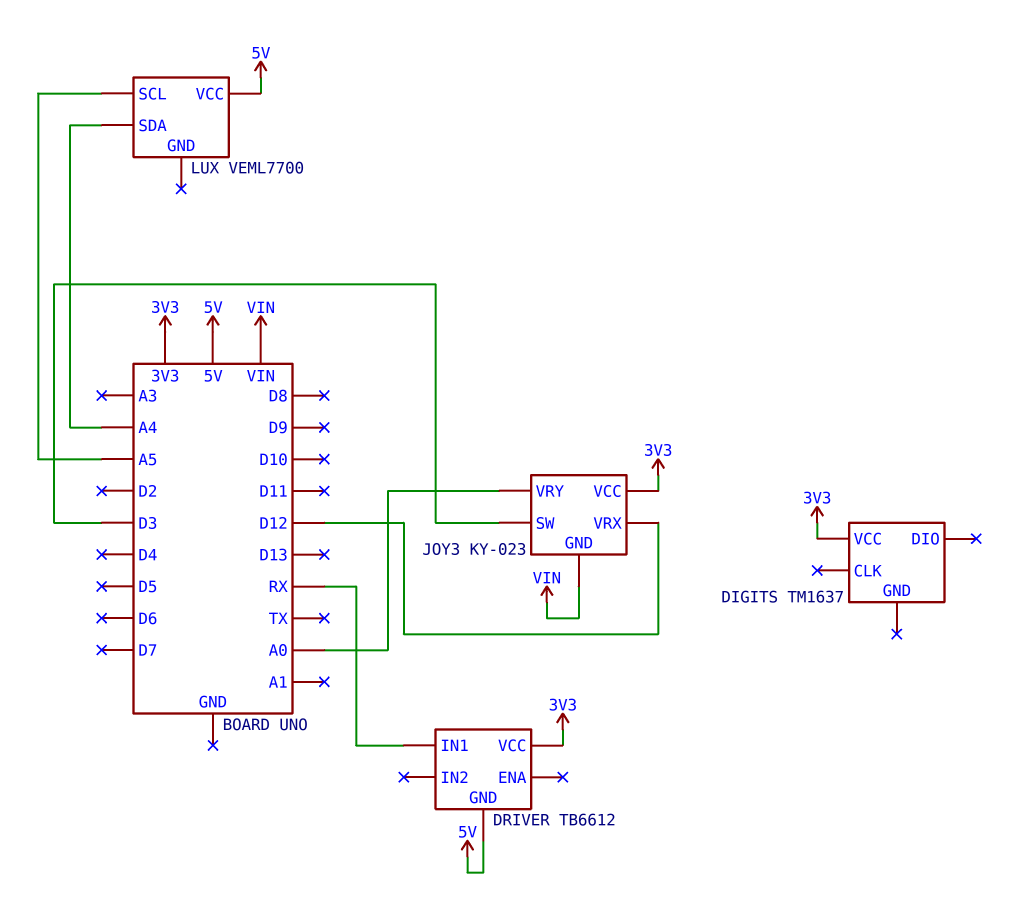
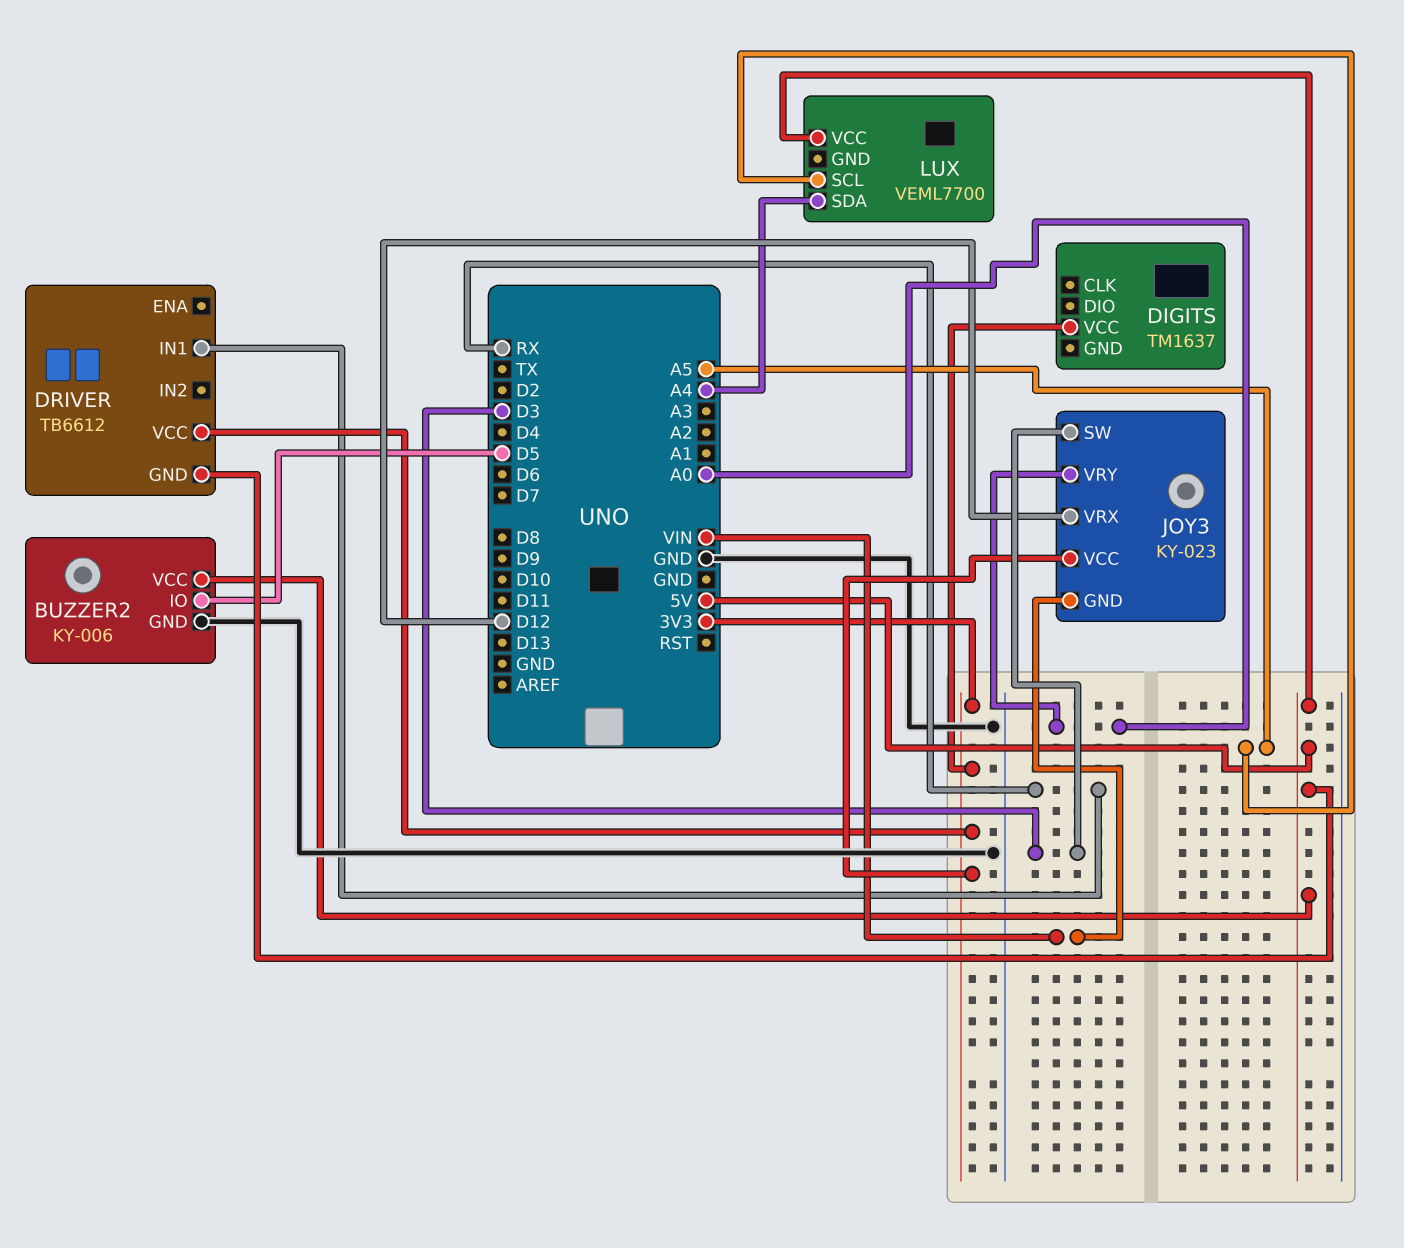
BUZZER2: none -> KY-006
BUZZER2 pin GND: none -> GND
BUZZER2 pin IO: none -> D5
BUZZER2 pin VCC: none -> 5V

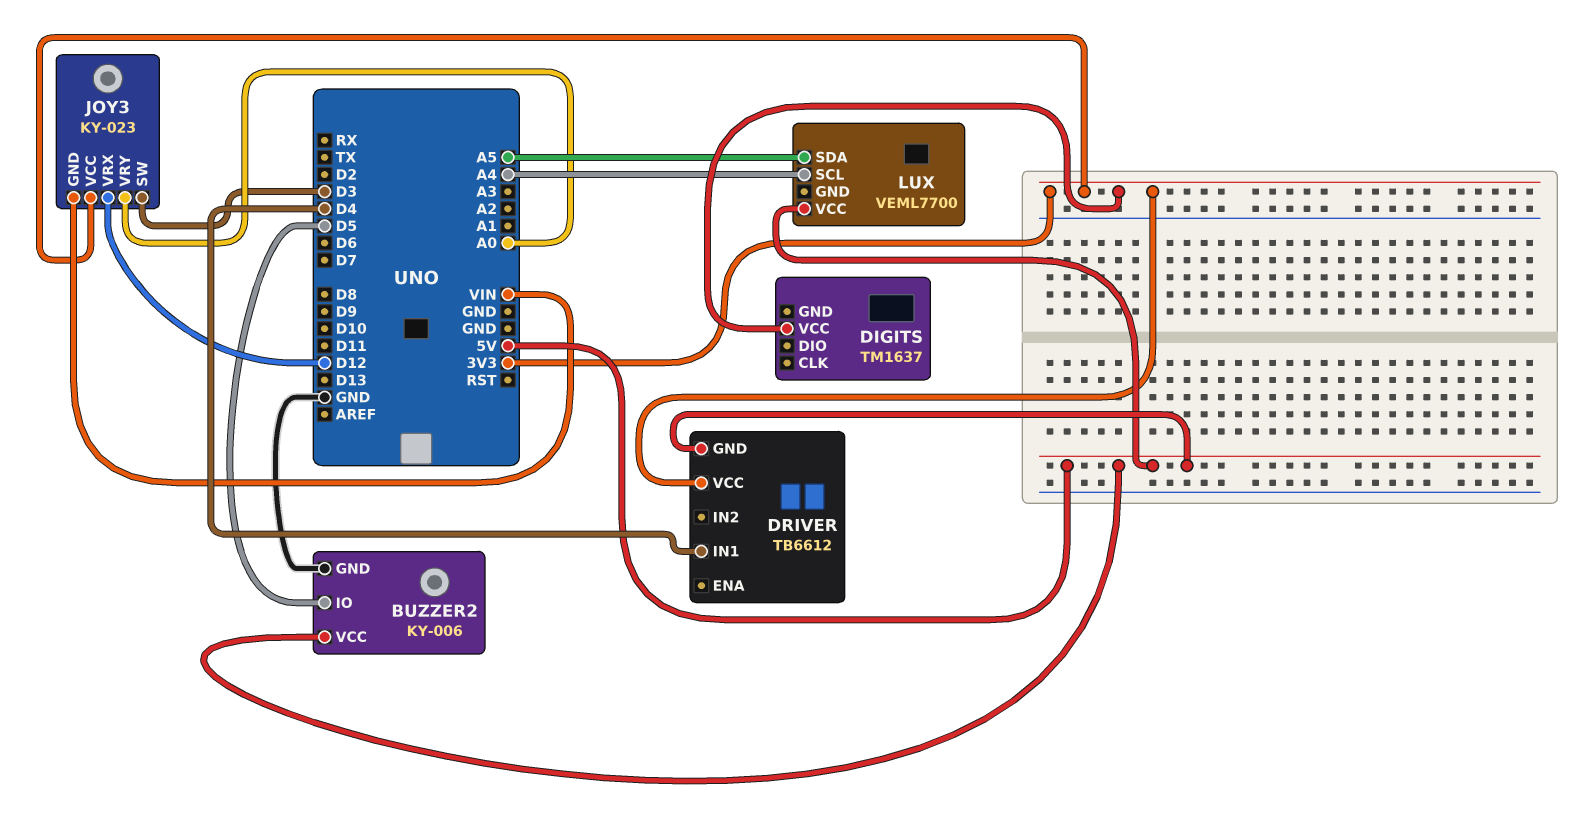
DRIVER pin IN1: RX -> D4
LUX pin SCL: A5 -> A4
LUX pin SDA: A4 -> A5

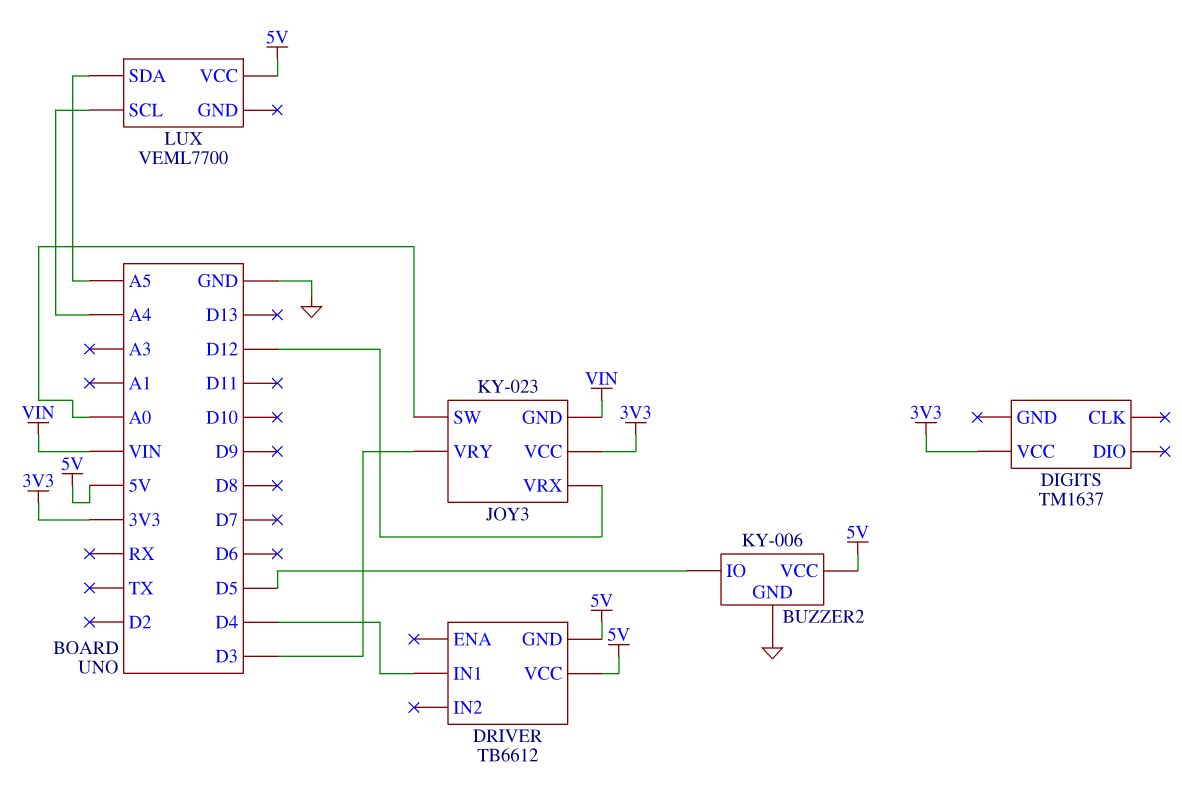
DRIVER pin VCC: 3V3 -> 5V
JOY3 pin SW: D3 -> A0
JOY3 pin VRY: A0 -> D3

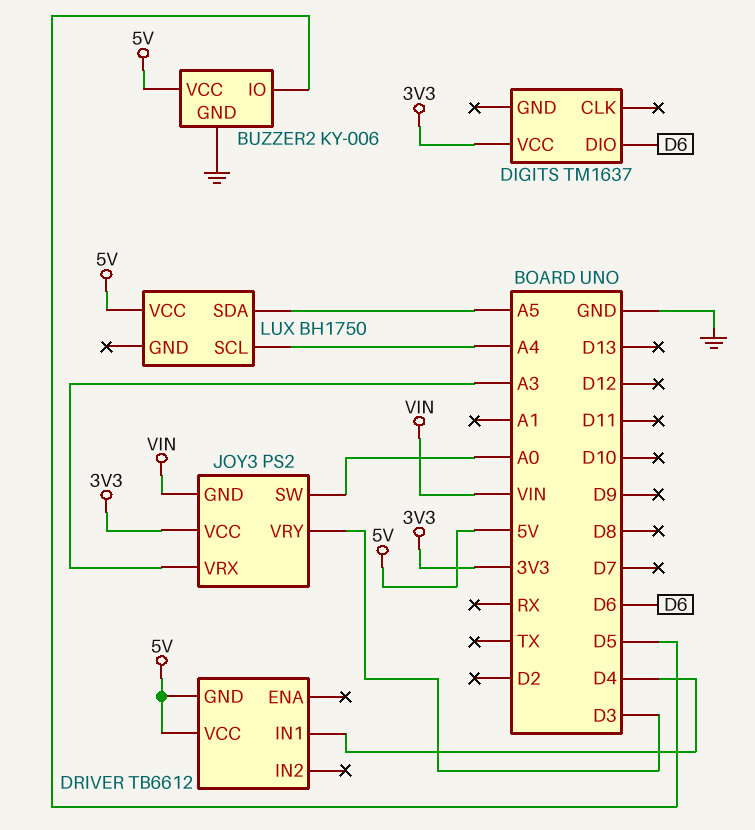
DIGITS pin DIO: none -> D6
JOY3: KY-023 -> PS2
JOY3 pin VRX: D12 -> A3
LUX: VEML7700 -> BH1750

